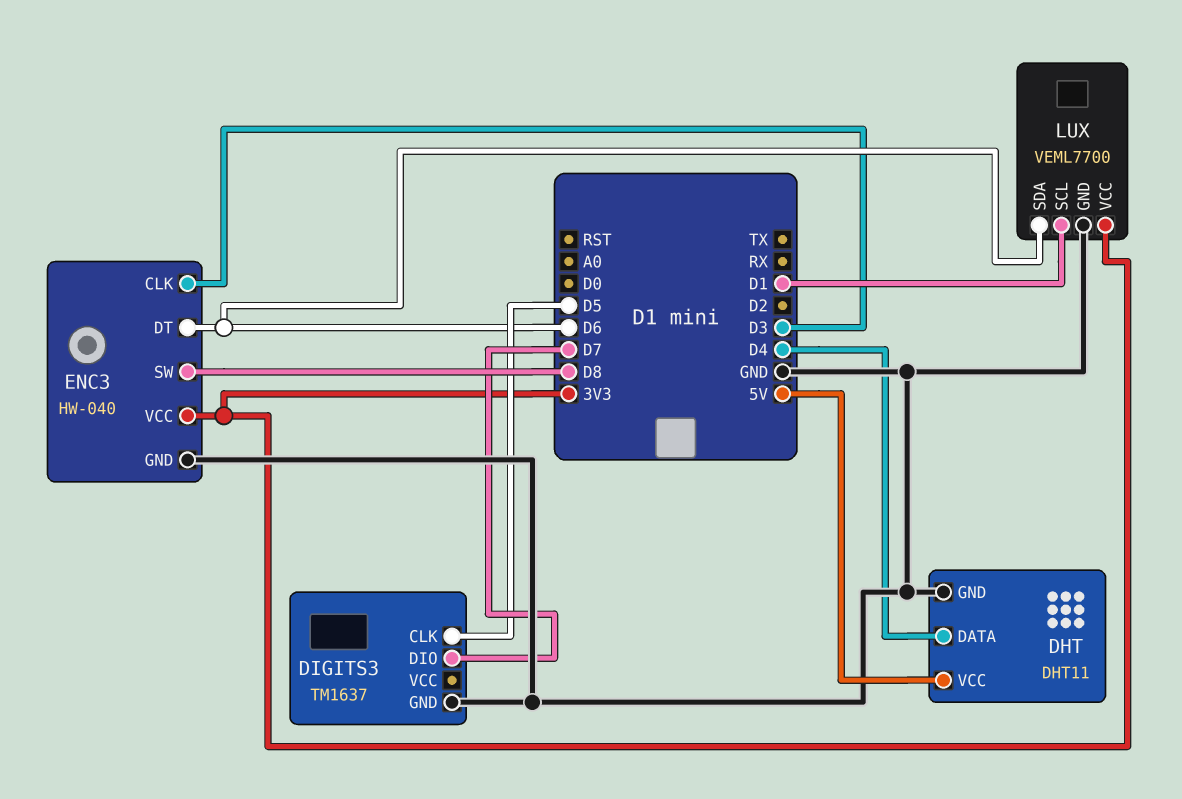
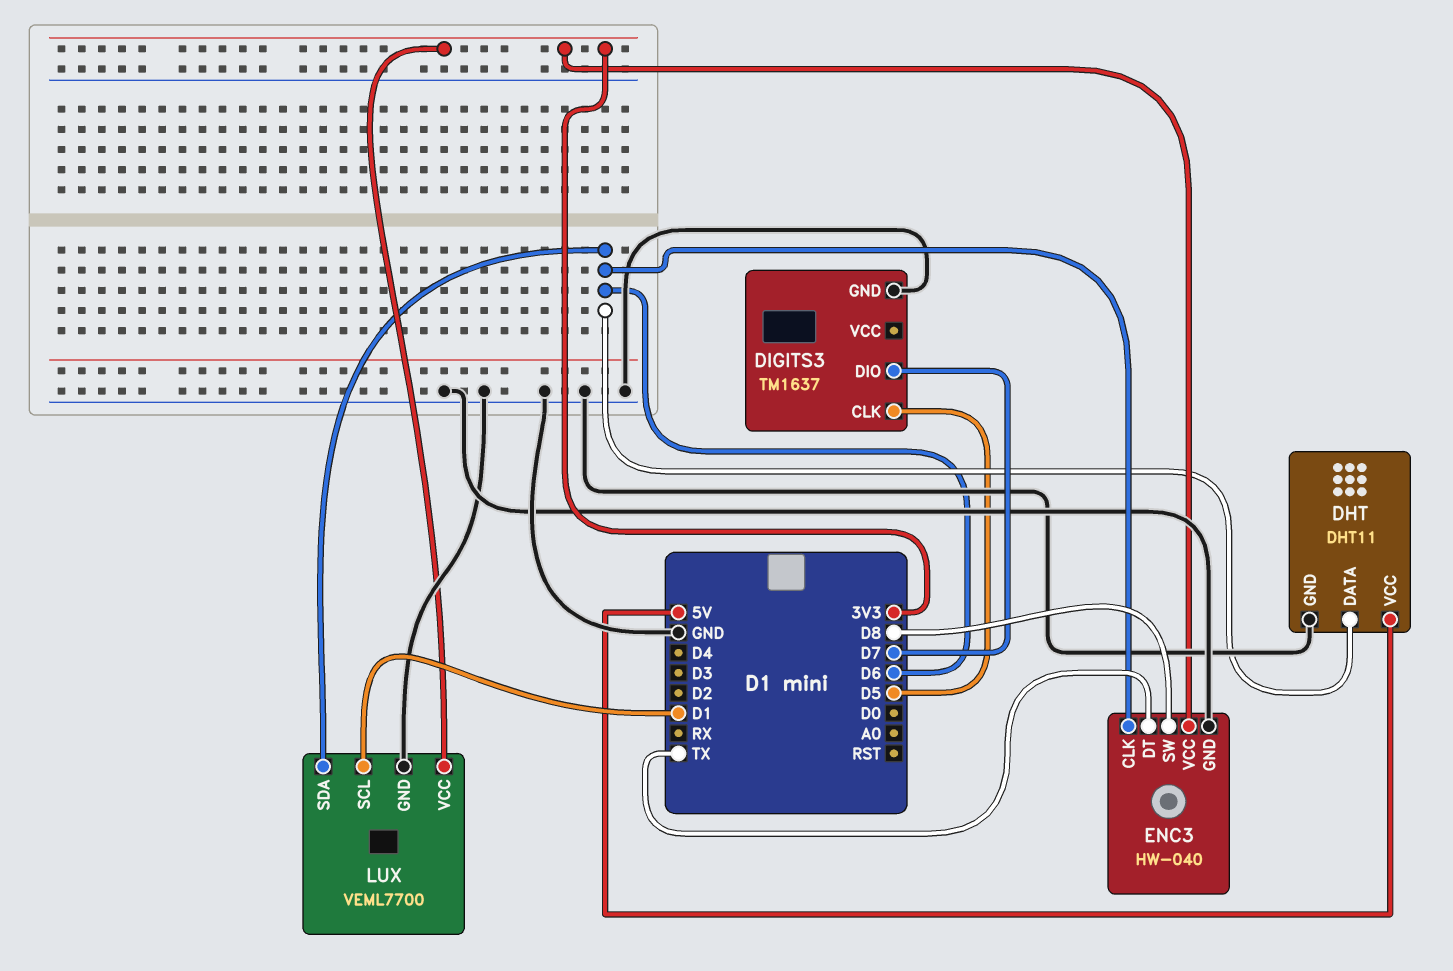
DHT pin DATA: D4 -> D6
ENC3 pin CLK: D3 -> D6
ENC3 pin DT: D6 -> TX

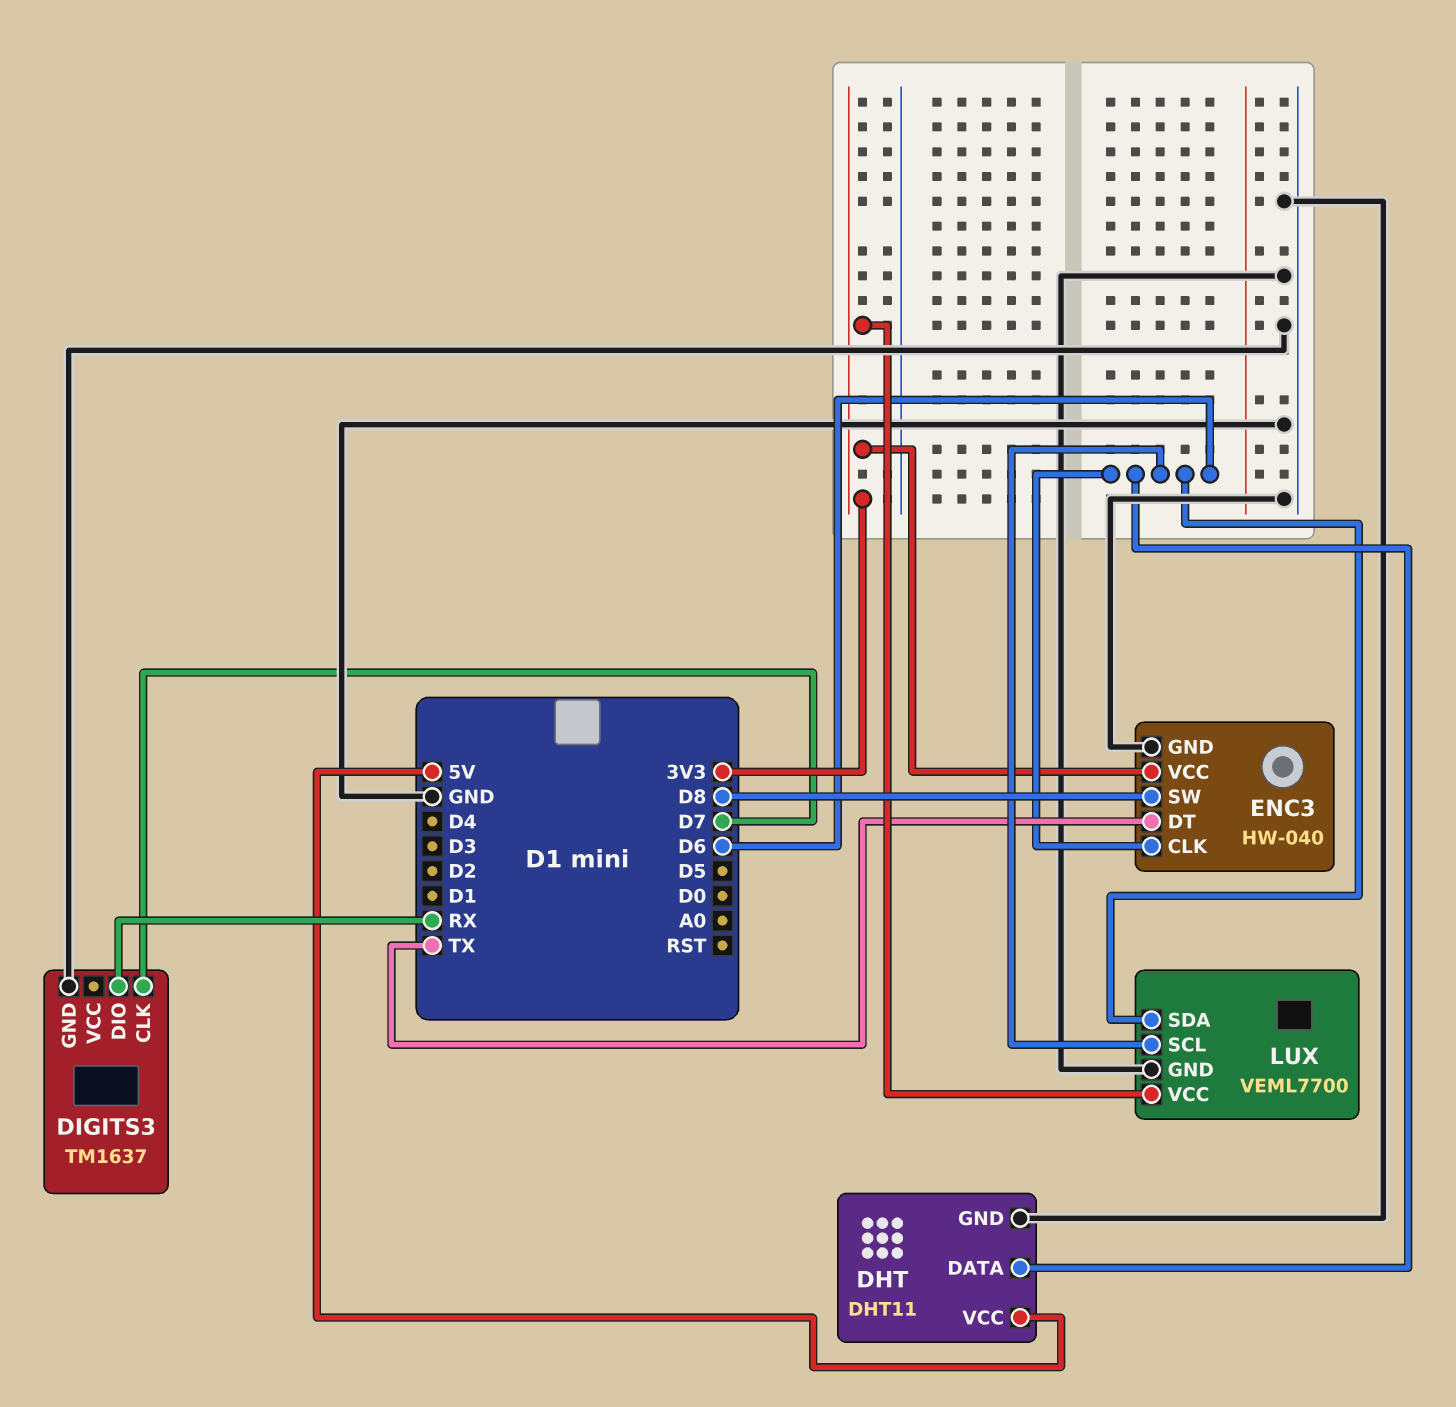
DIGITS3 pin CLK: D5 -> D7
DIGITS3 pin DIO: D7 -> RX
LUX pin SCL: D1 -> D6

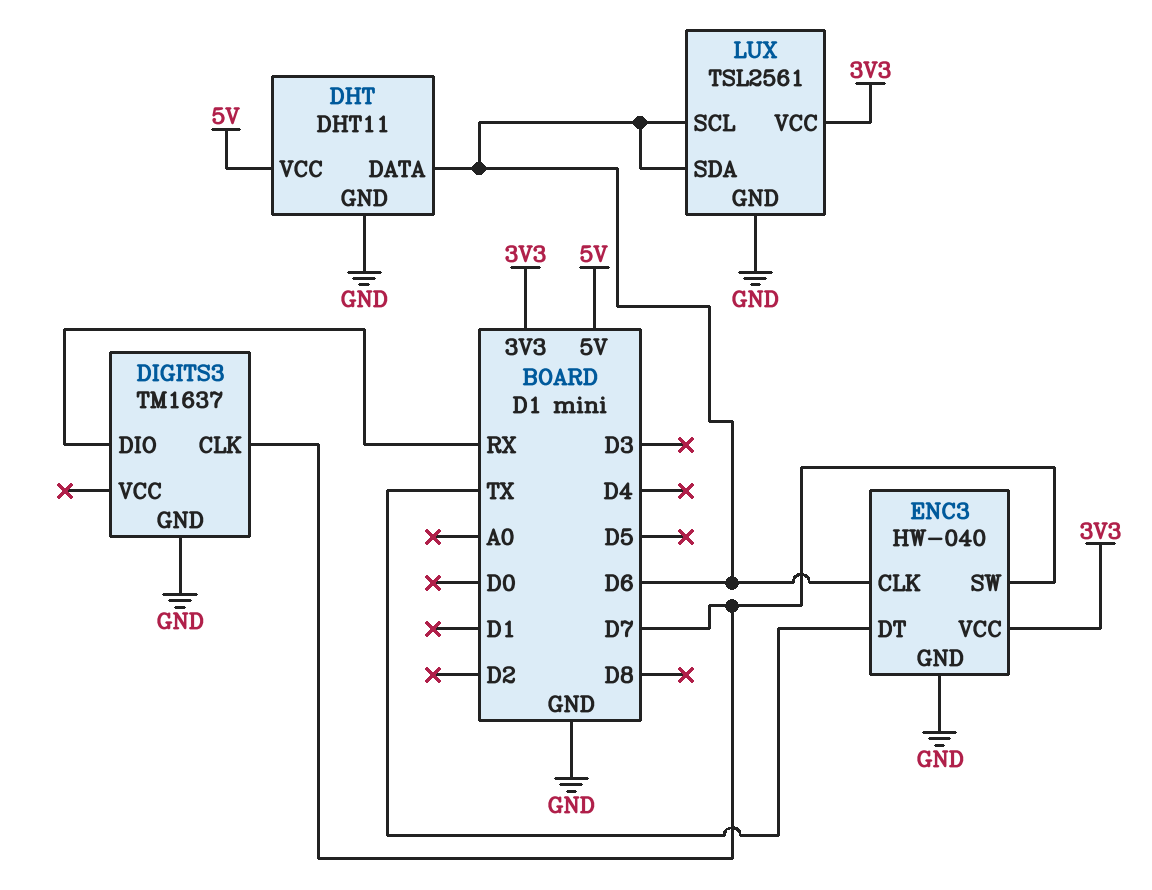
ENC3 pin SW: D8 -> D7
LUX: VEML7700 -> TSL2561

